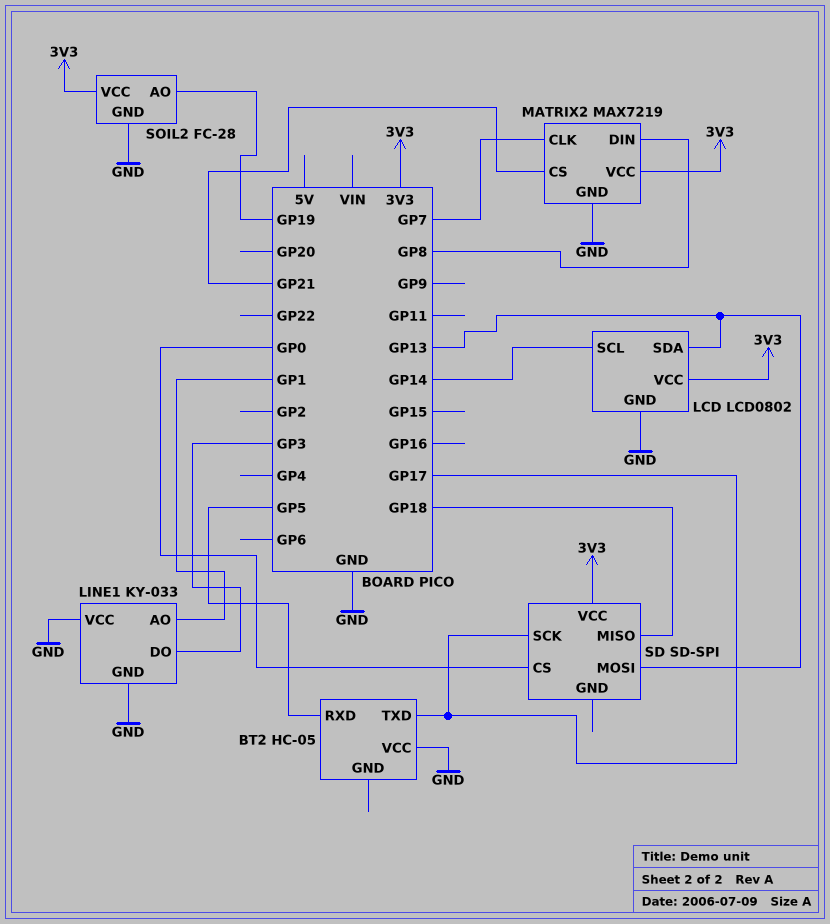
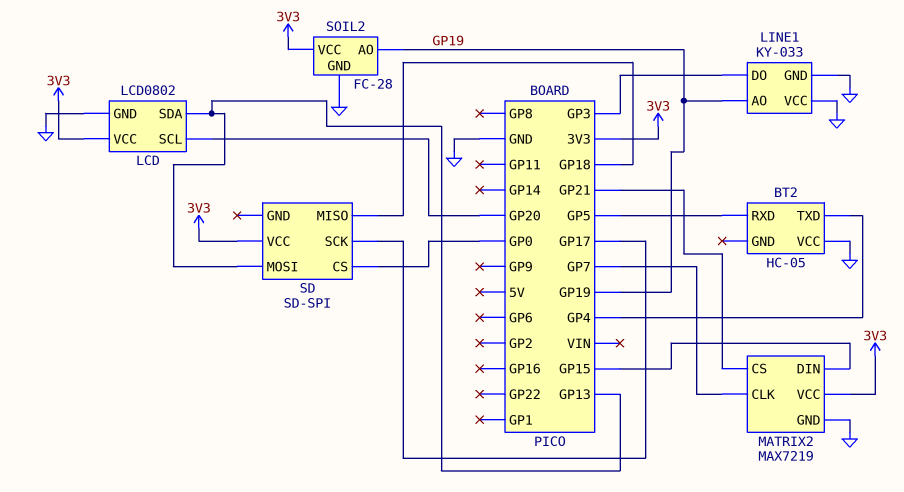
BT2 pin TXD: GP17 -> GP4
LCD pin SCL: GP14 -> GP20
LINE1 pin AO: GP1 -> GP19
MATRIX2 pin DIN: GP8 -> GP15

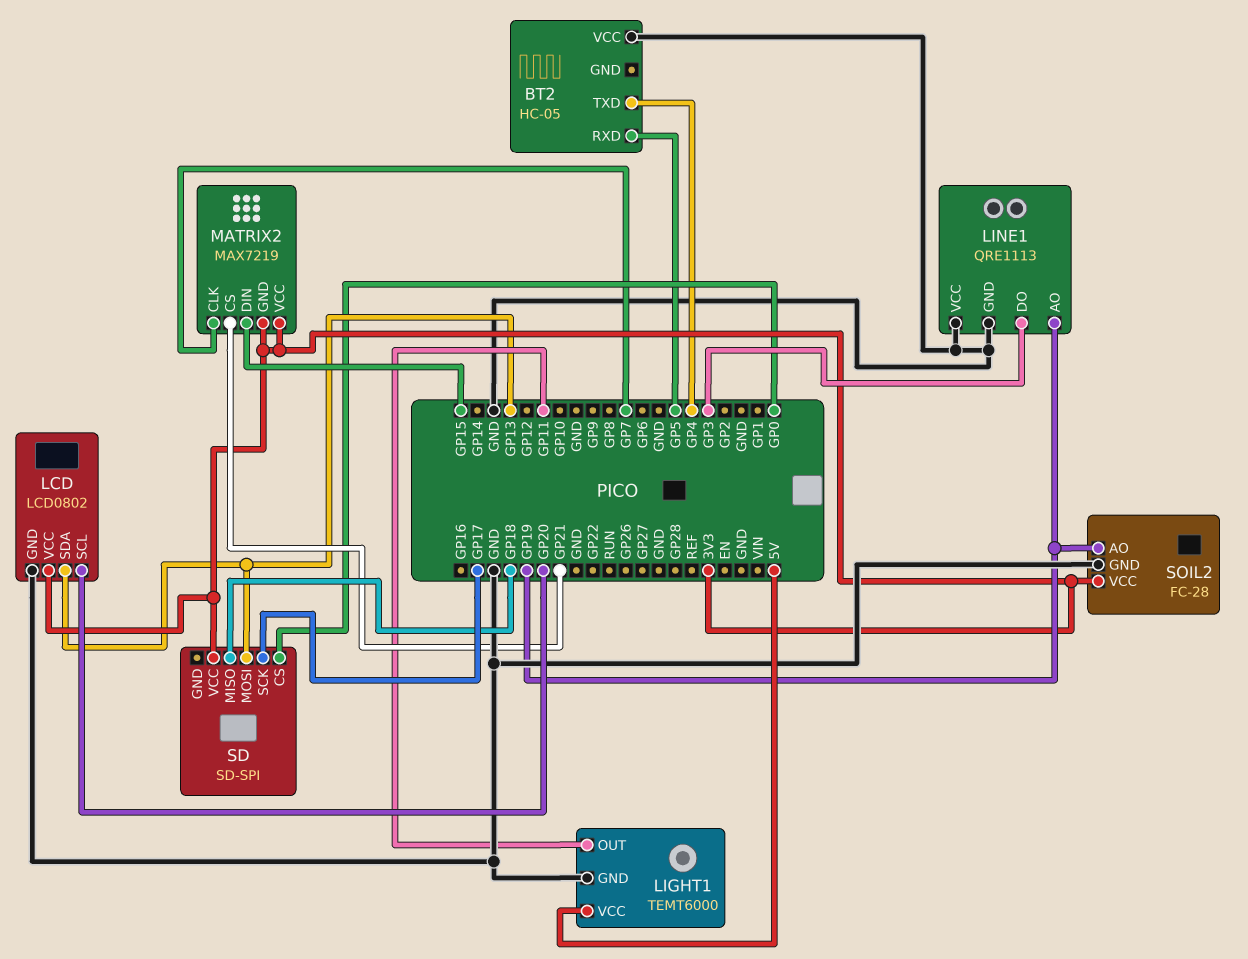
LIGHT1: none -> TEMT6000
LIGHT1 pin GND: none -> GND
LIGHT1 pin OUT: none -> GP11
LIGHT1 pin VCC: none -> 5V
LINE1: KY-033 -> QRE1113
MATRIX2 pin GND: GND -> 3V3

